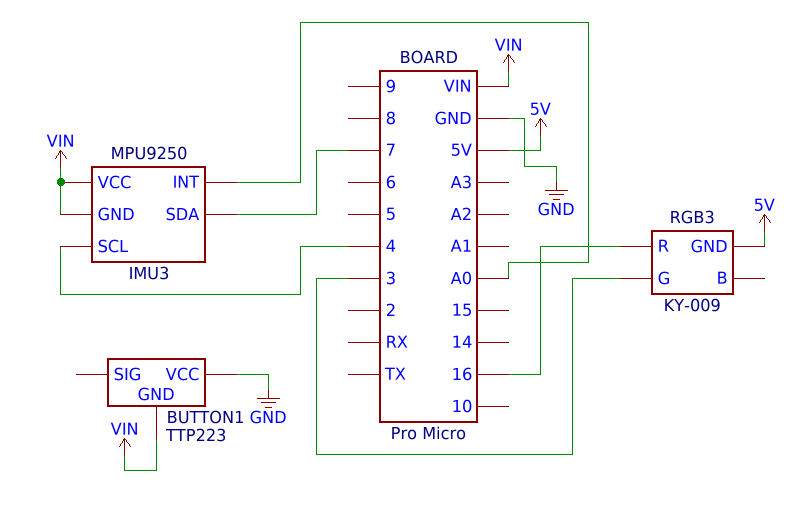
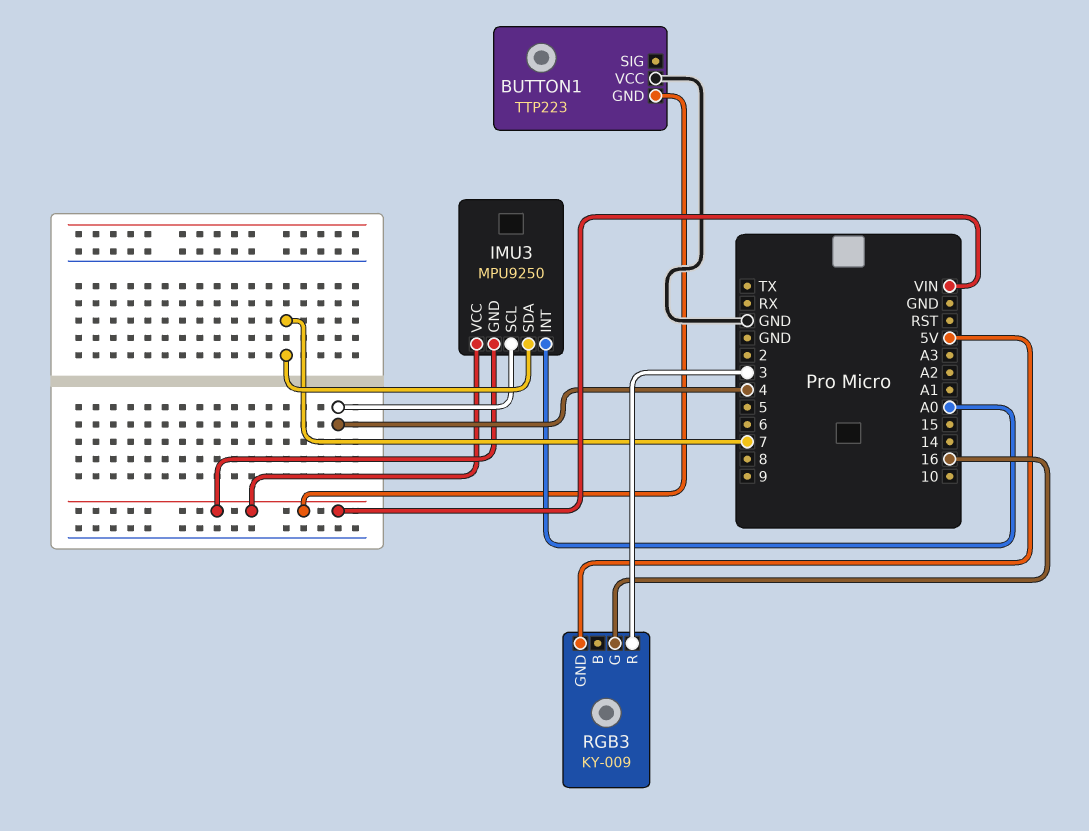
RGB3 pin G: 3 -> 16
RGB3 pin R: 16 -> 3

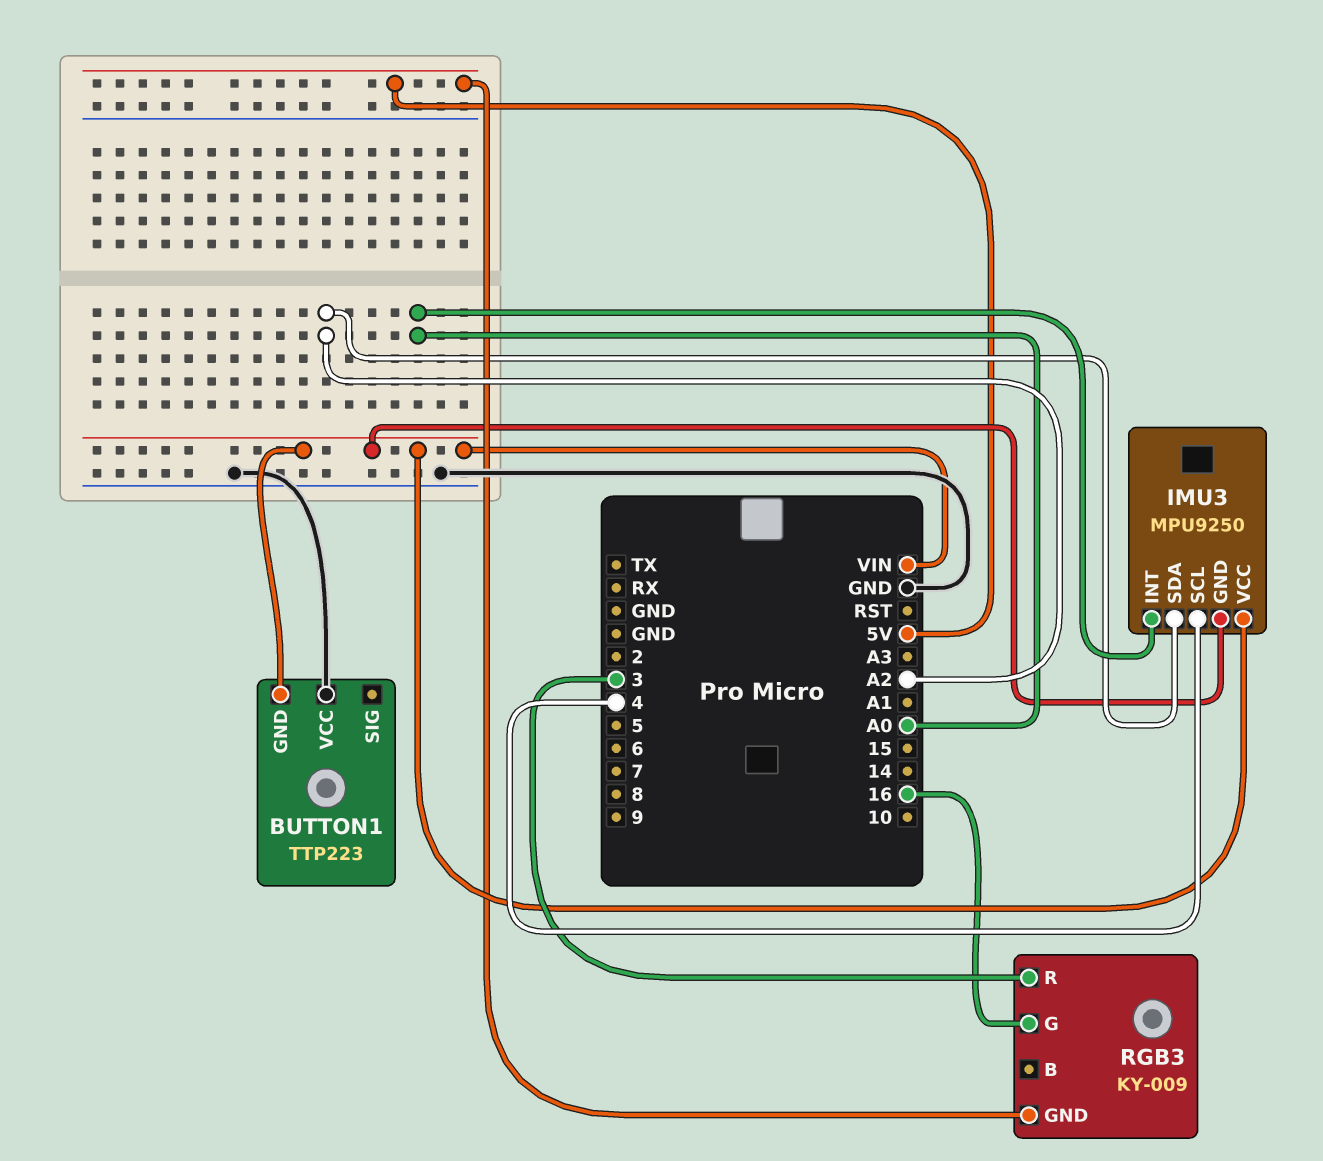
IMU3 pin SDA: 7 -> A2

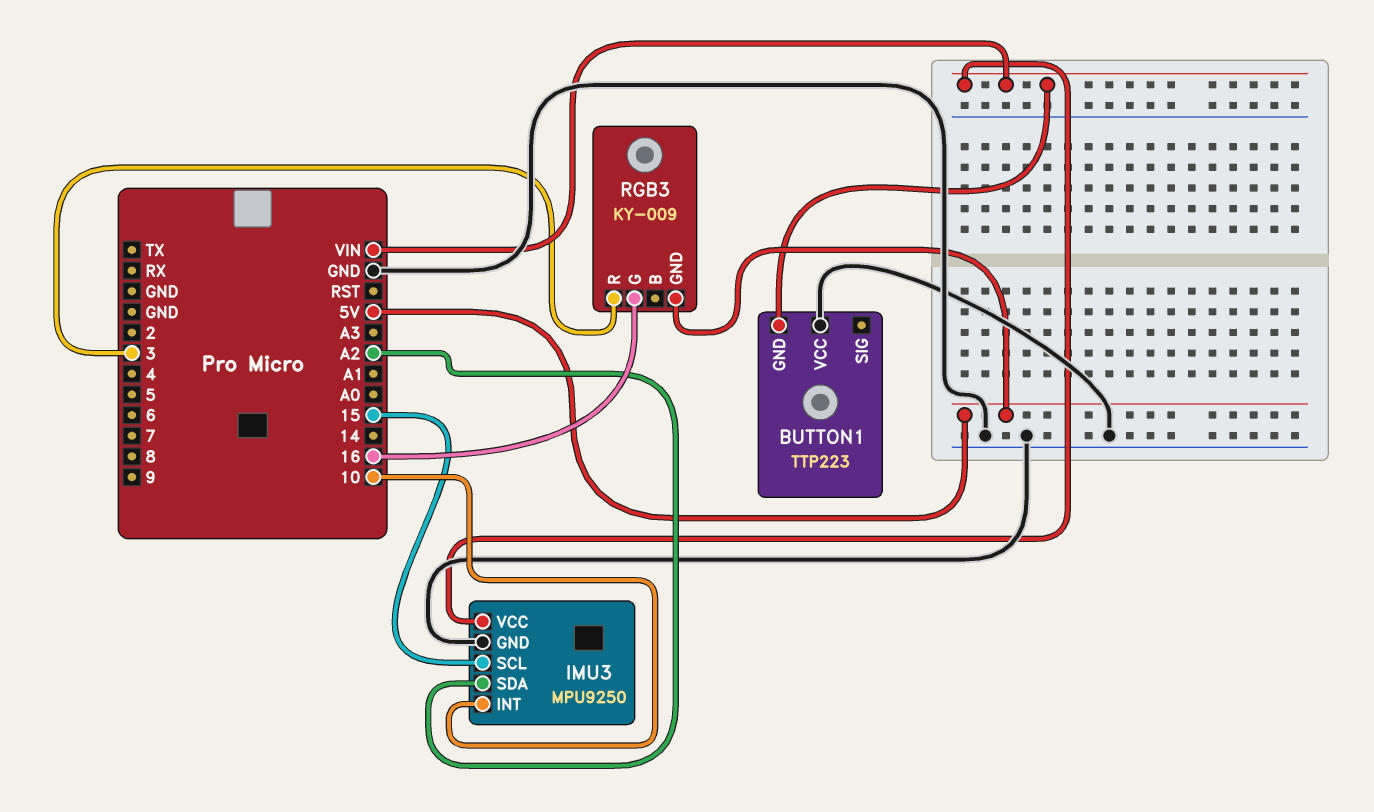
IMU3 pin GND: VIN -> GND
IMU3 pin INT: A0 -> 10
IMU3 pin SCL: 4 -> 15

